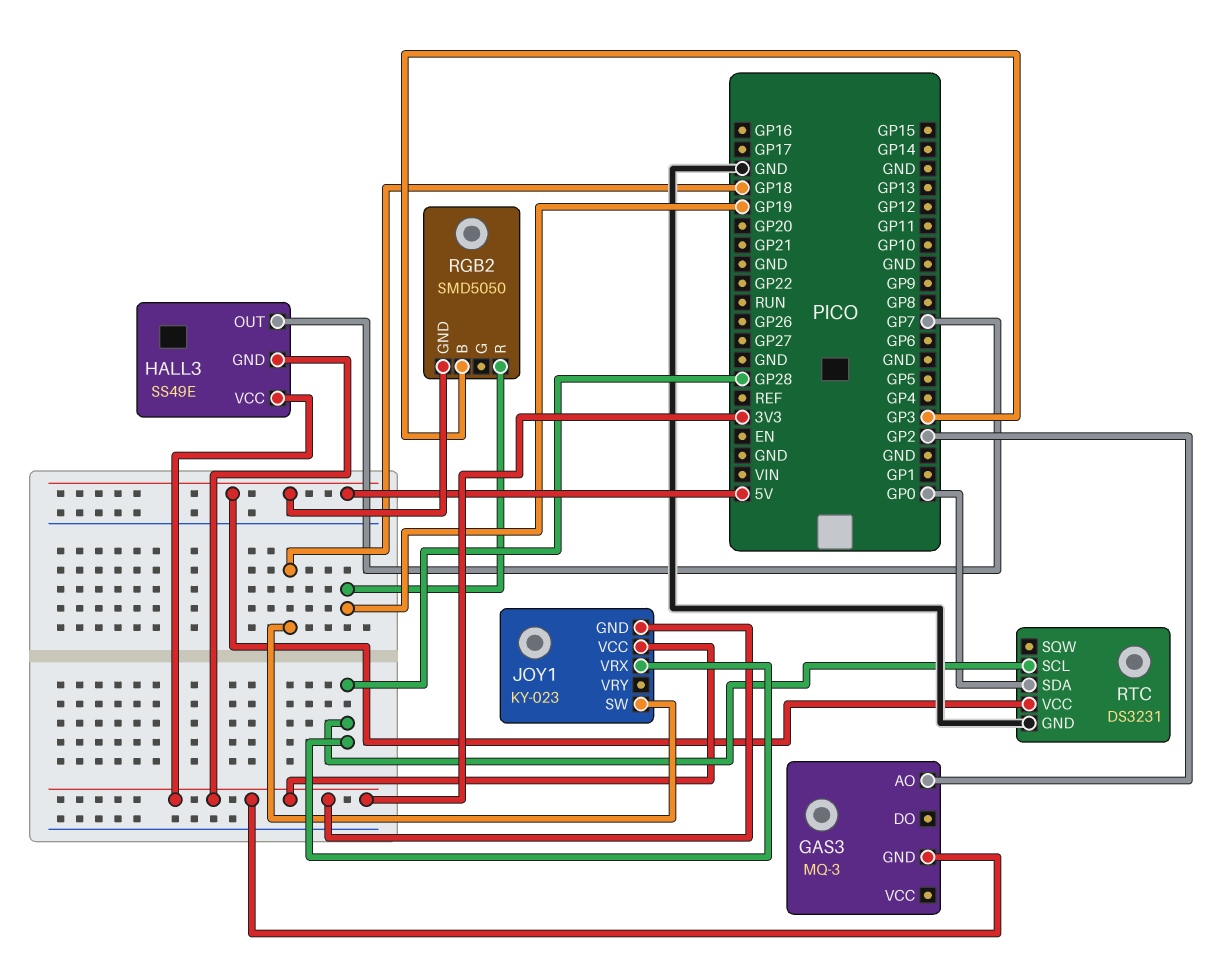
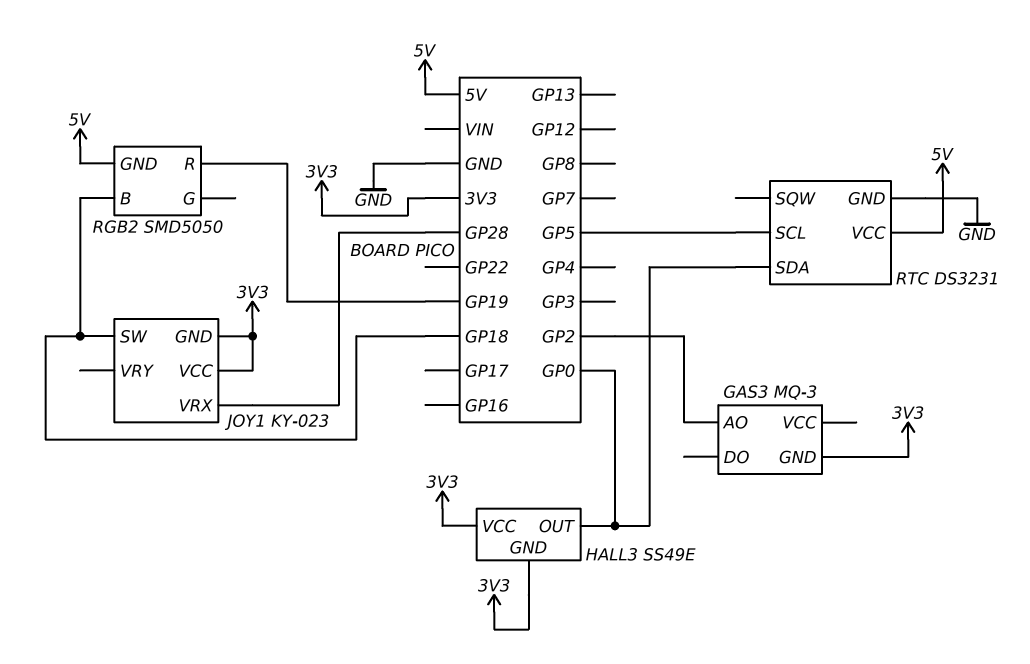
HALL3 pin OUT: GP7 -> GP0
RGB2 pin B: GP3 -> GP18
RTC pin SCL: GP28 -> GP5

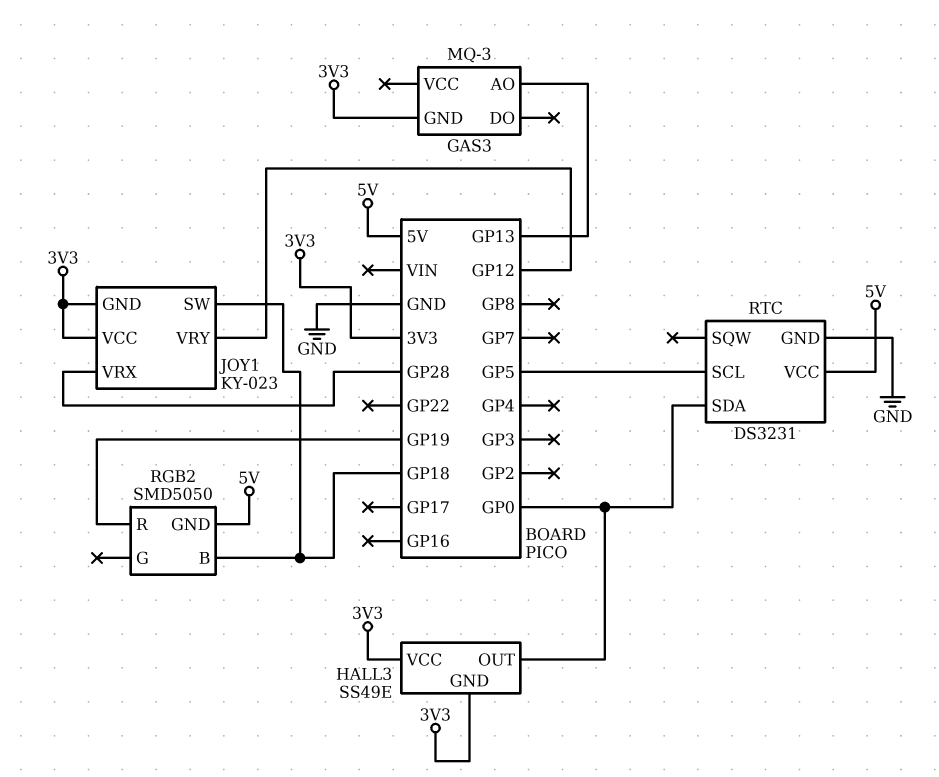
GAS3 pin AO: GP2 -> GP13
JOY1 pin VRY: none -> GP12

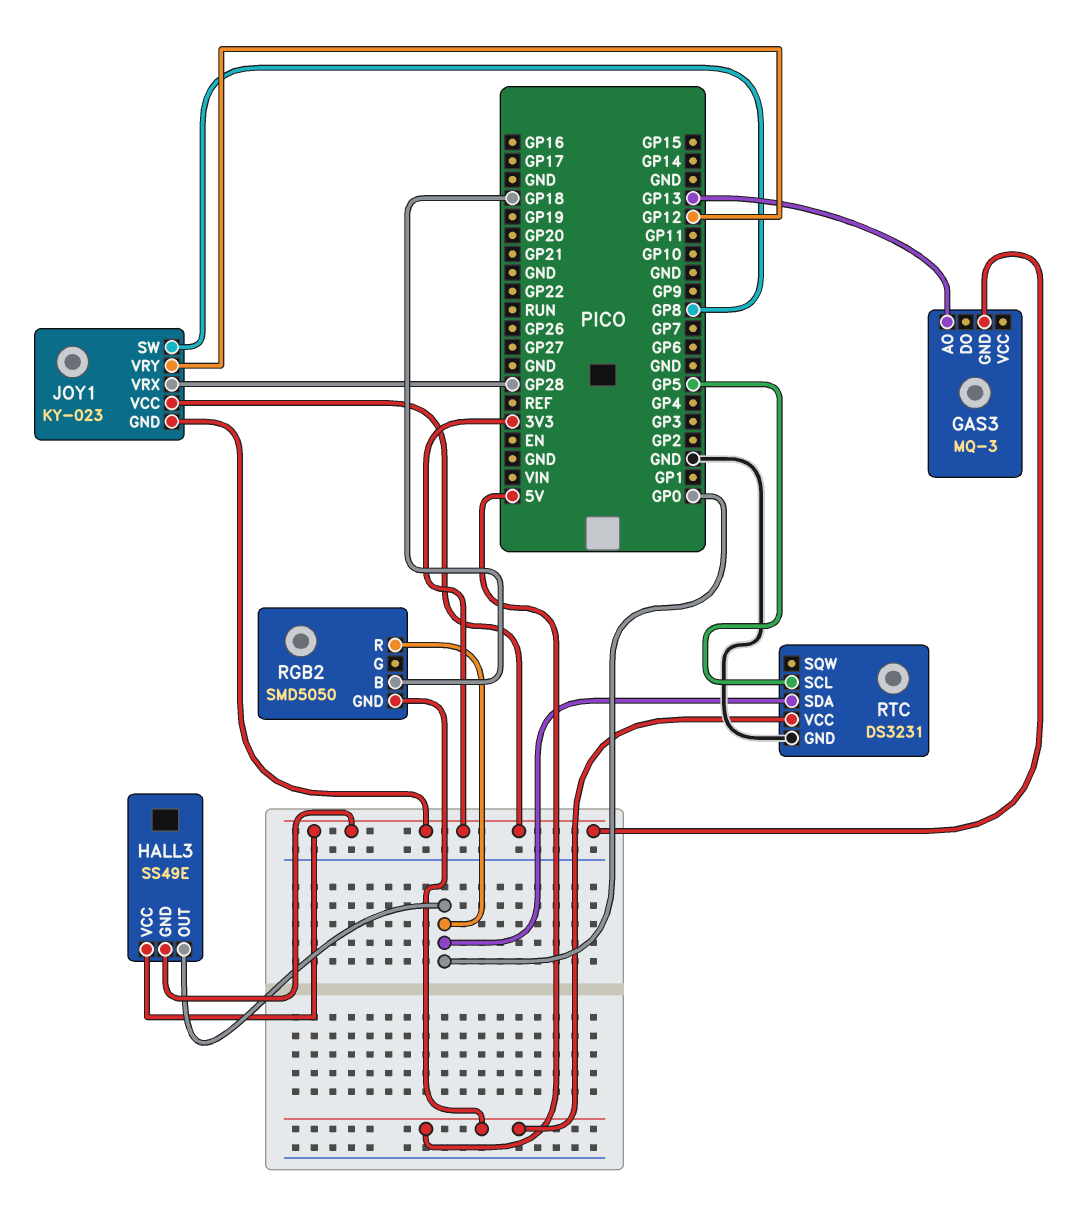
JOY1 pin SW: GP18 -> GP8
RGB2 pin R: GP19 -> GP0

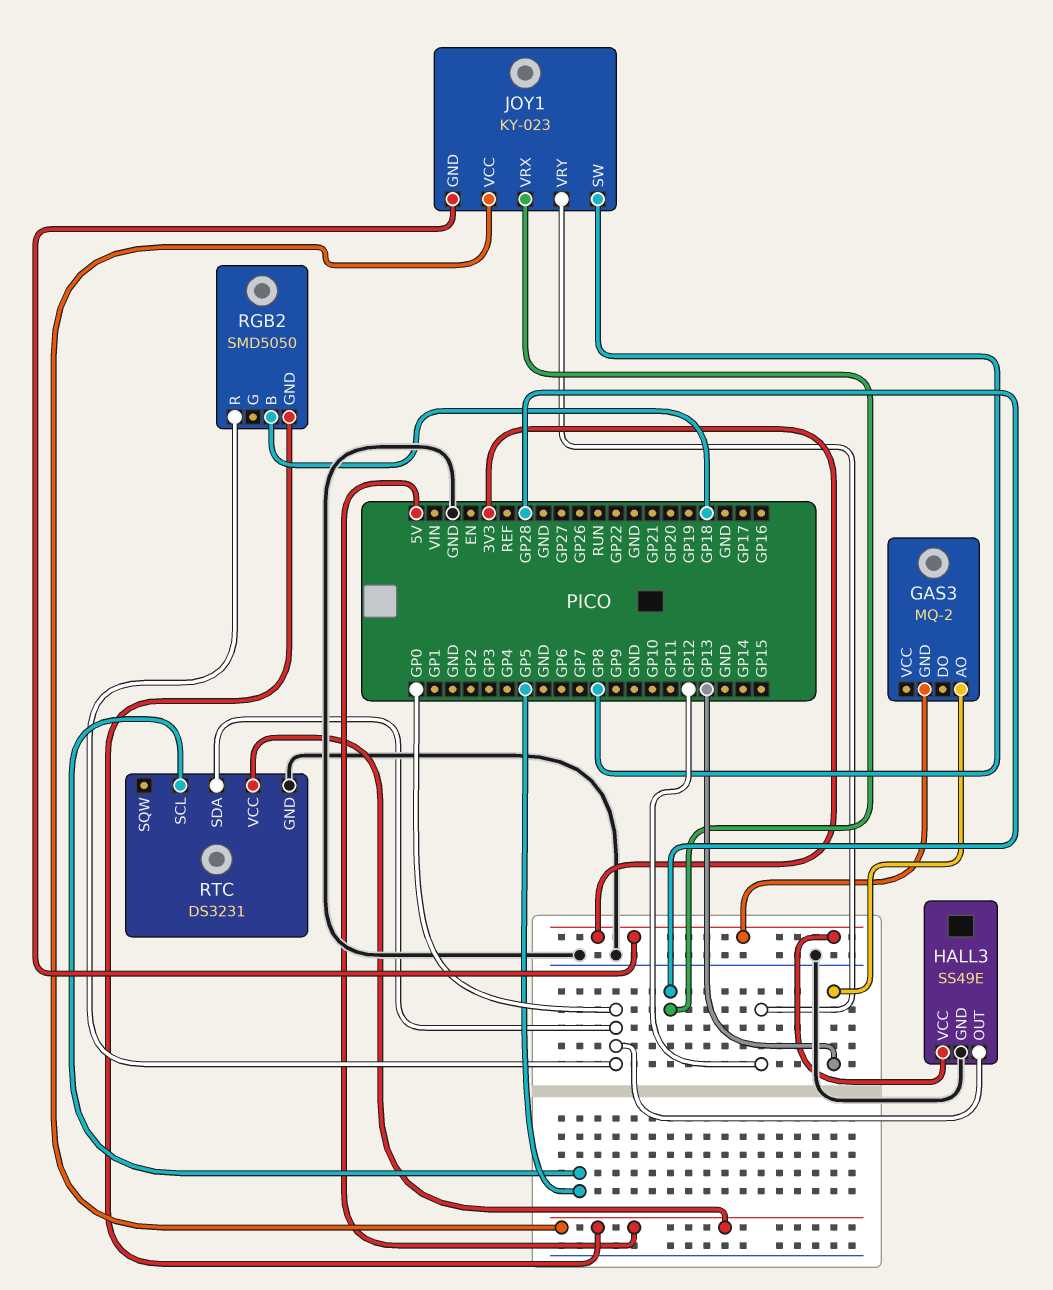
GAS3: MQ-3 -> MQ-2
HALL3 pin GND: 3V3 -> GND
JOY1 pin VCC: 3V3 -> 5V

